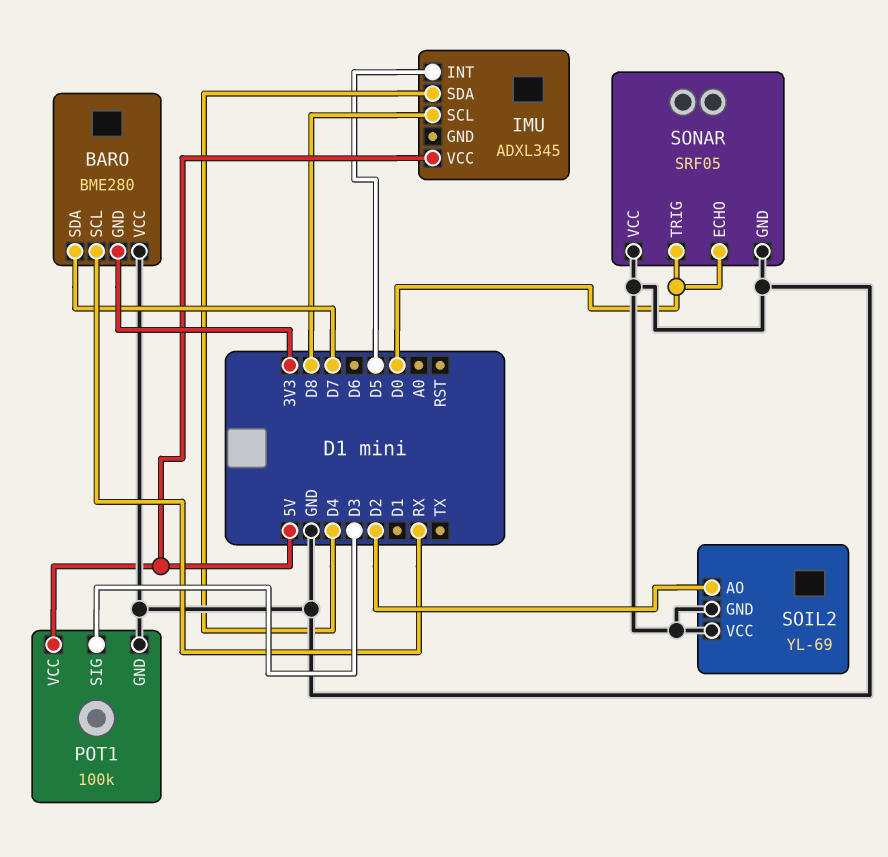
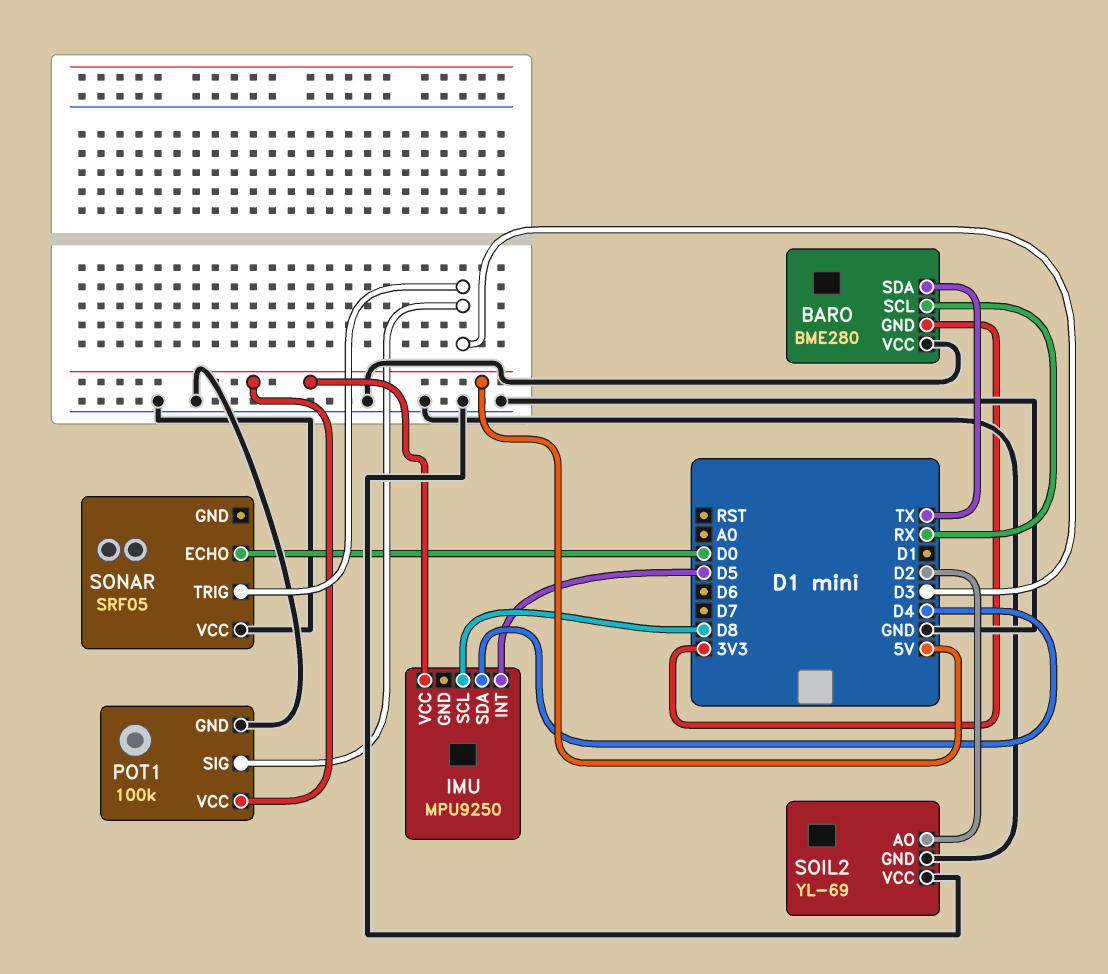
BARO pin SDA: D7 -> TX
IMU: ADXL345 -> MPU9250
SONAR pin GND: GND -> none
SONAR pin TRIG: D0 -> D3

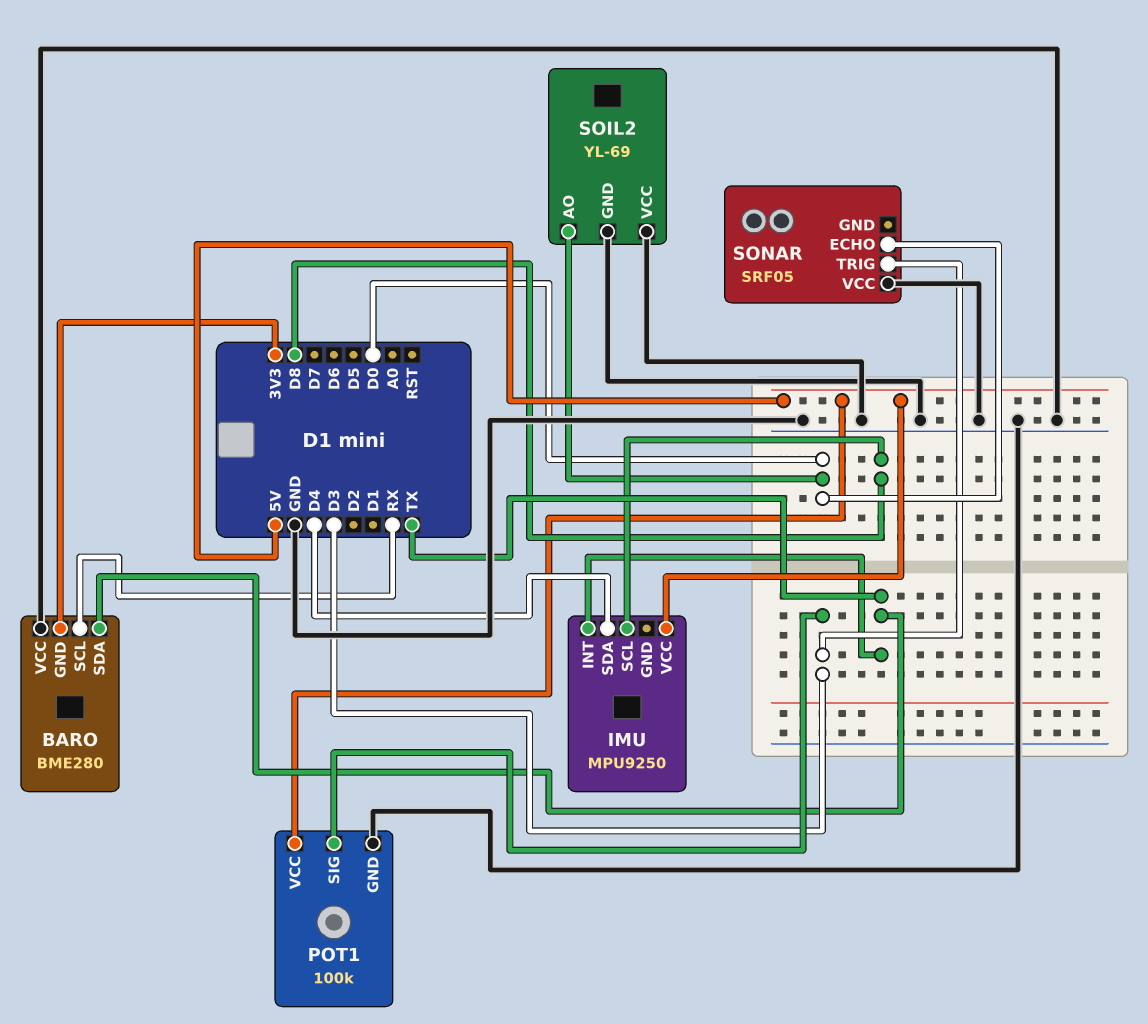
IMU pin INT: D5 -> TX
SOIL2 pin AO: D2 -> D0

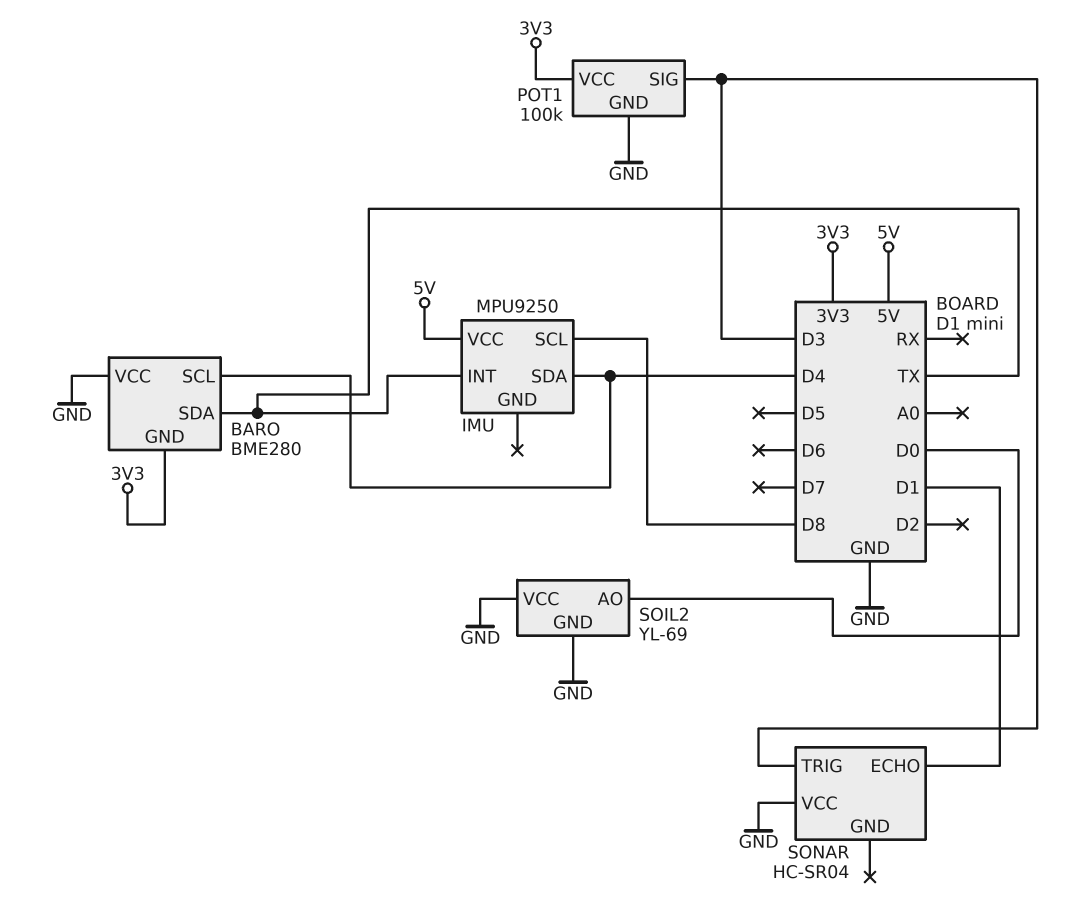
BARO pin SCL: RX -> D4
POT1 pin VCC: 5V -> 3V3
SONAR: SRF05 -> HC-SR04
SONAR pin ECHO: D0 -> D1

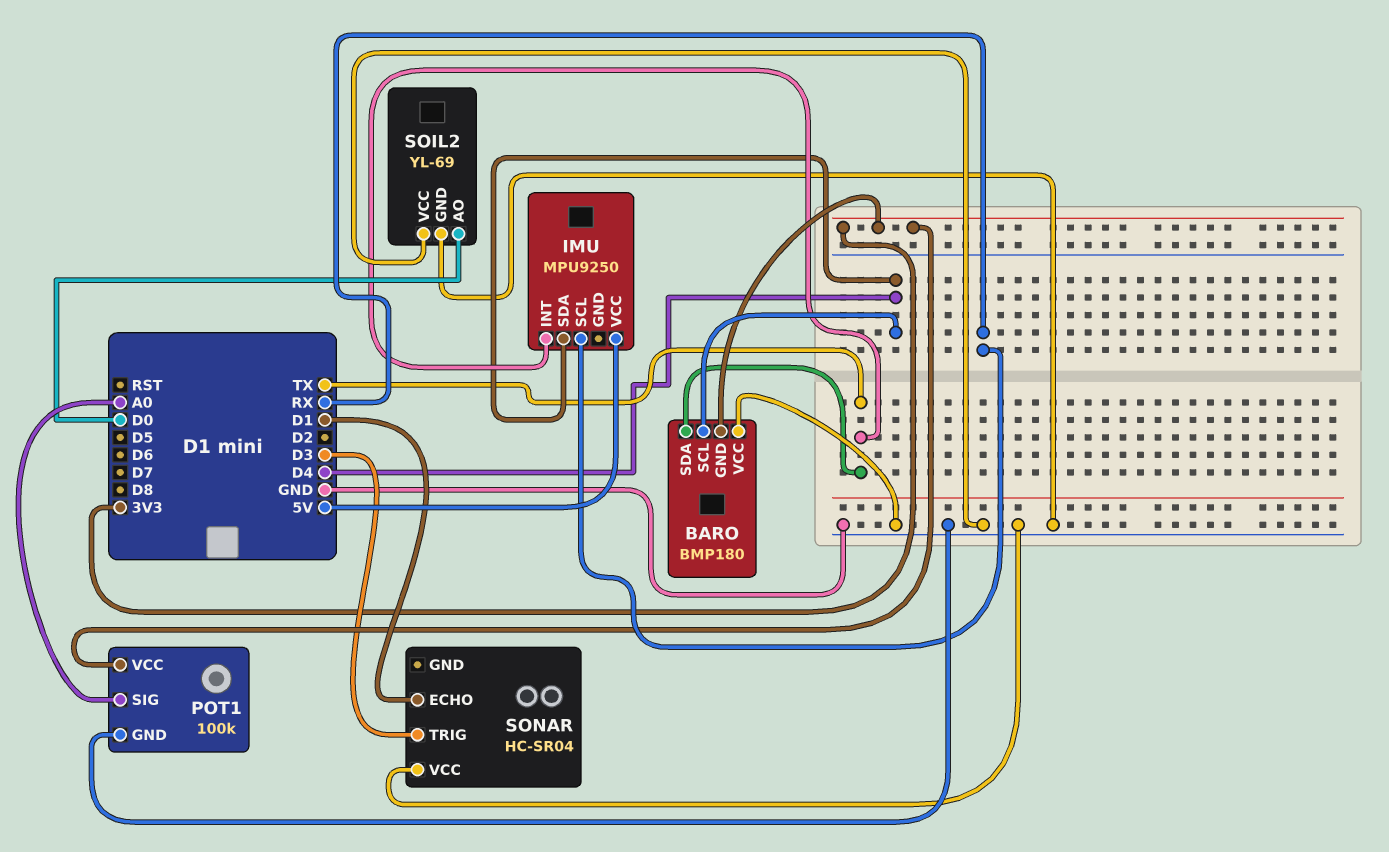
BARO: BME280 -> BMP180
IMU pin SCL: D8 -> RX
POT1 pin SIG: D3 -> A0

